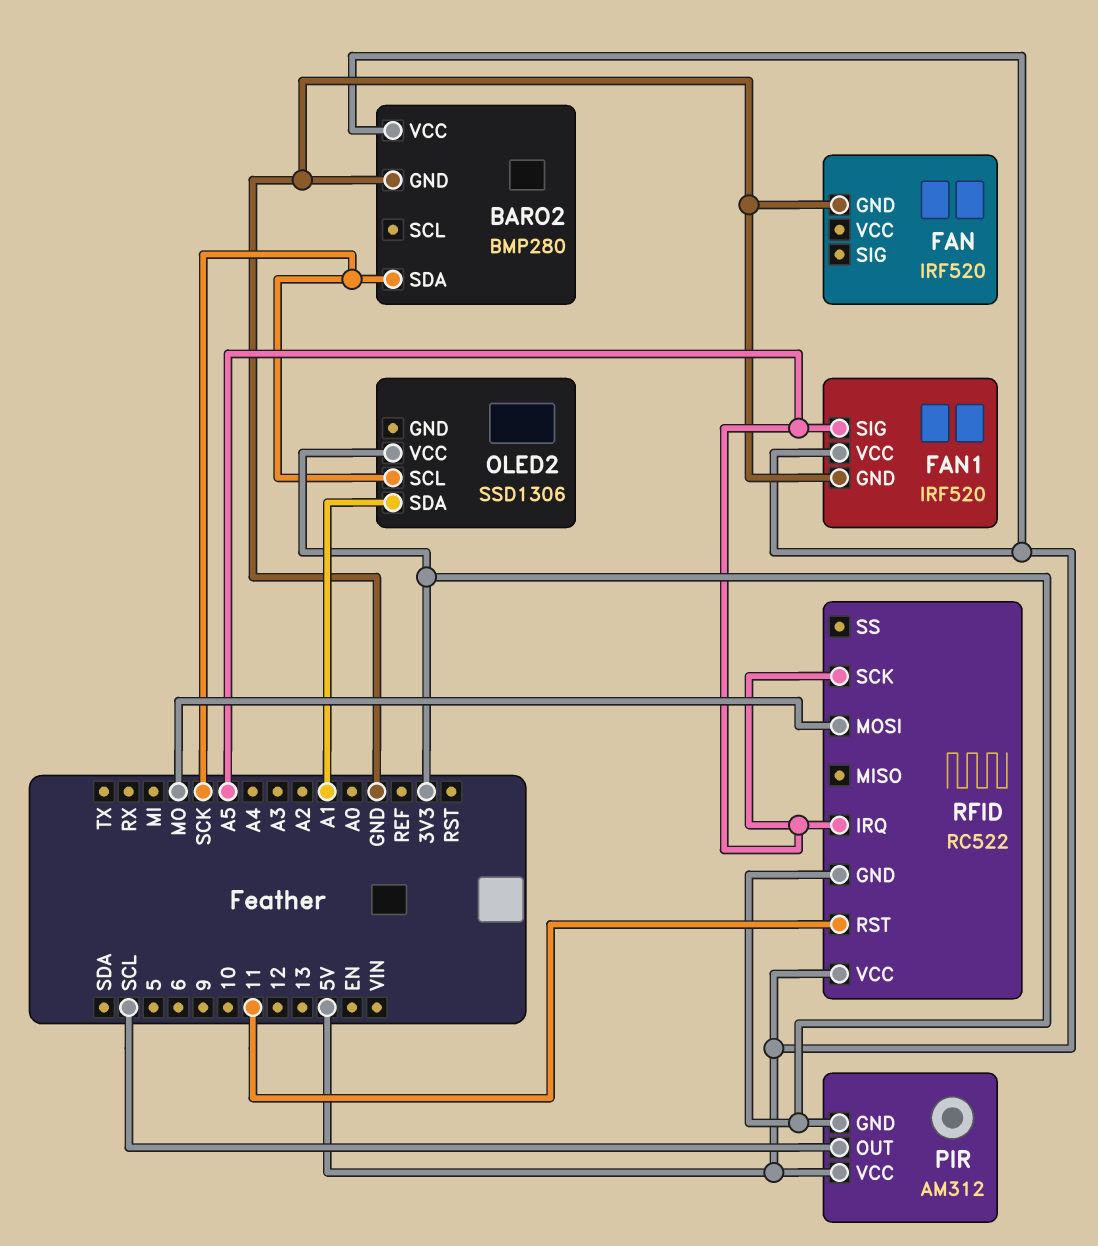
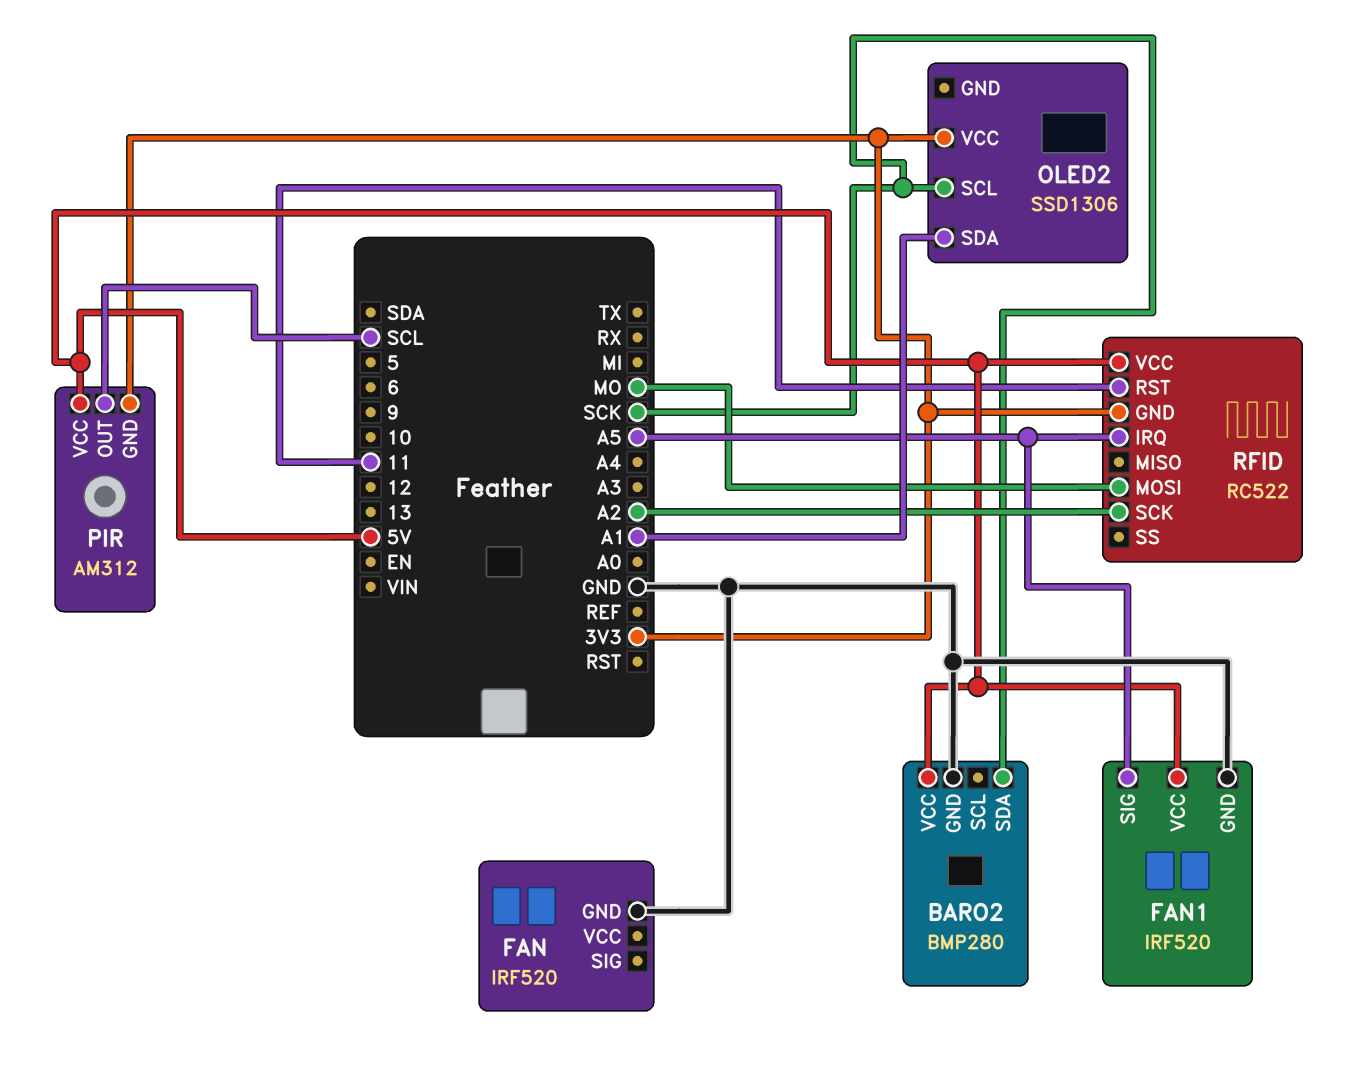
RFID pin SCK: A5 -> A2

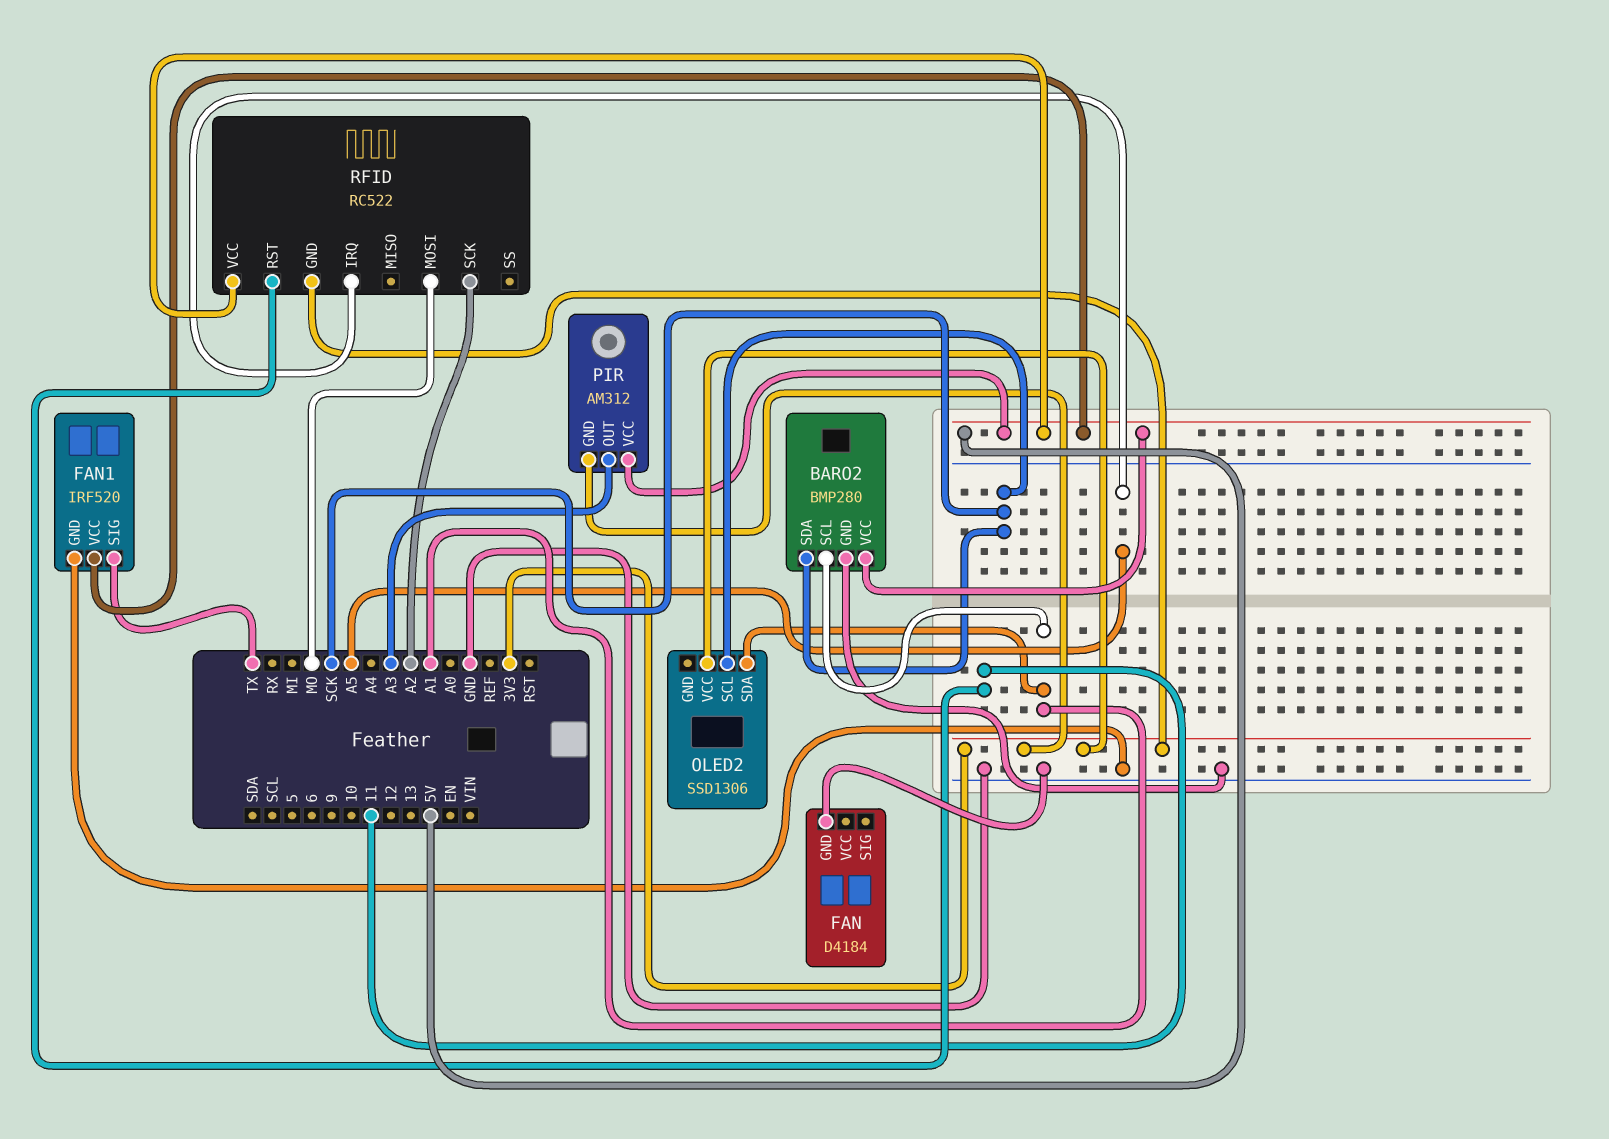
BARO2 pin SCL: none -> A1
FAN: IRF520 -> D4184
FAN1 pin SIG: A5 -> TX
PIR pin OUT: SCL -> A3

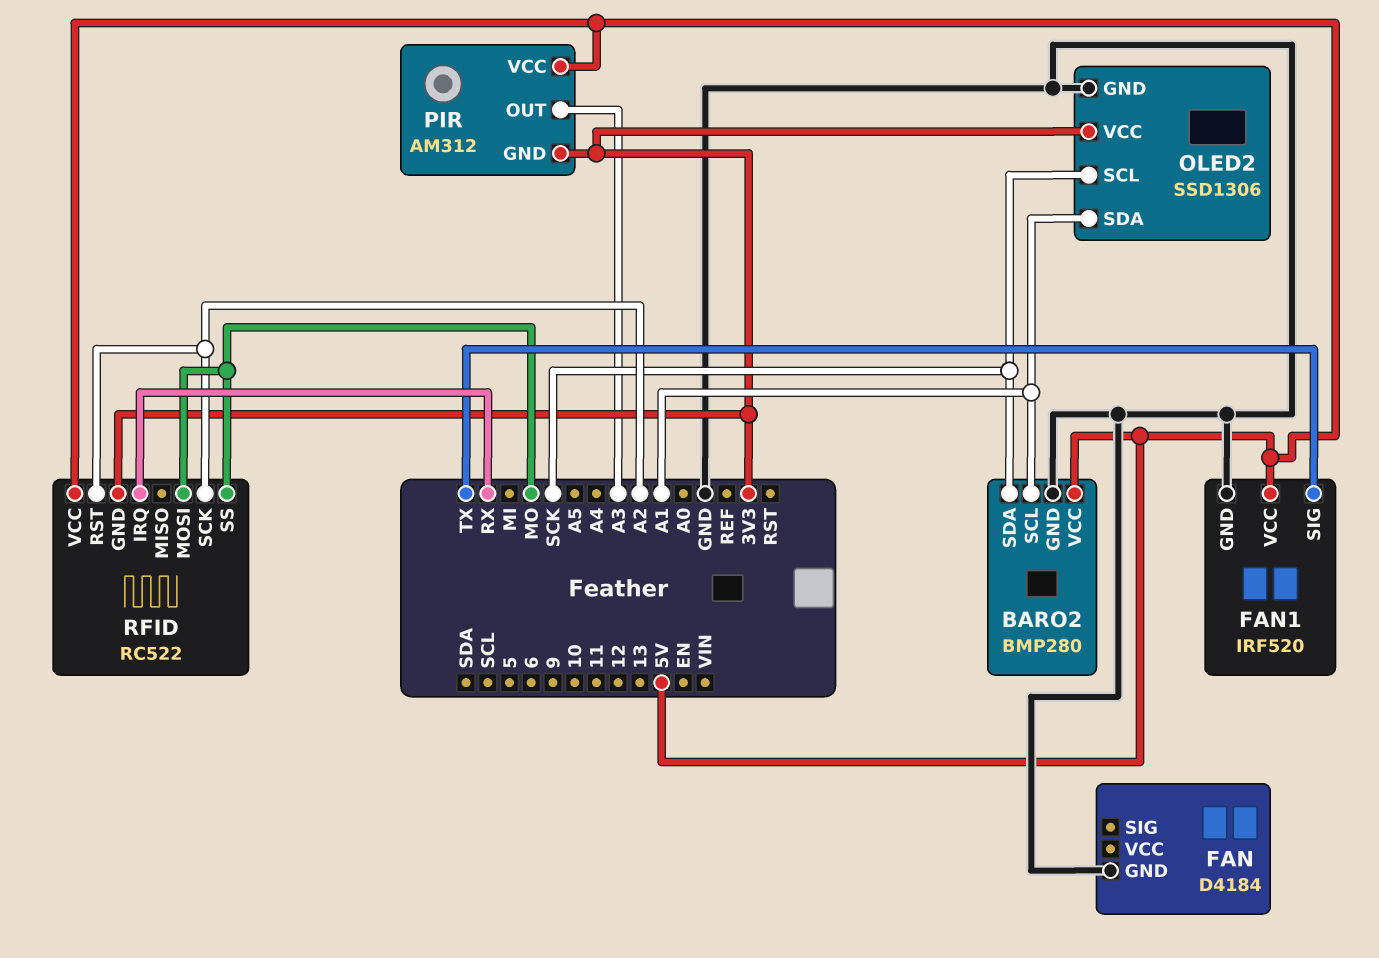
OLED2 pin GND: none -> GND
RFID pin IRQ: A5 -> RX
RFID pin RST: 11 -> A2
RFID pin SS: none -> MO

